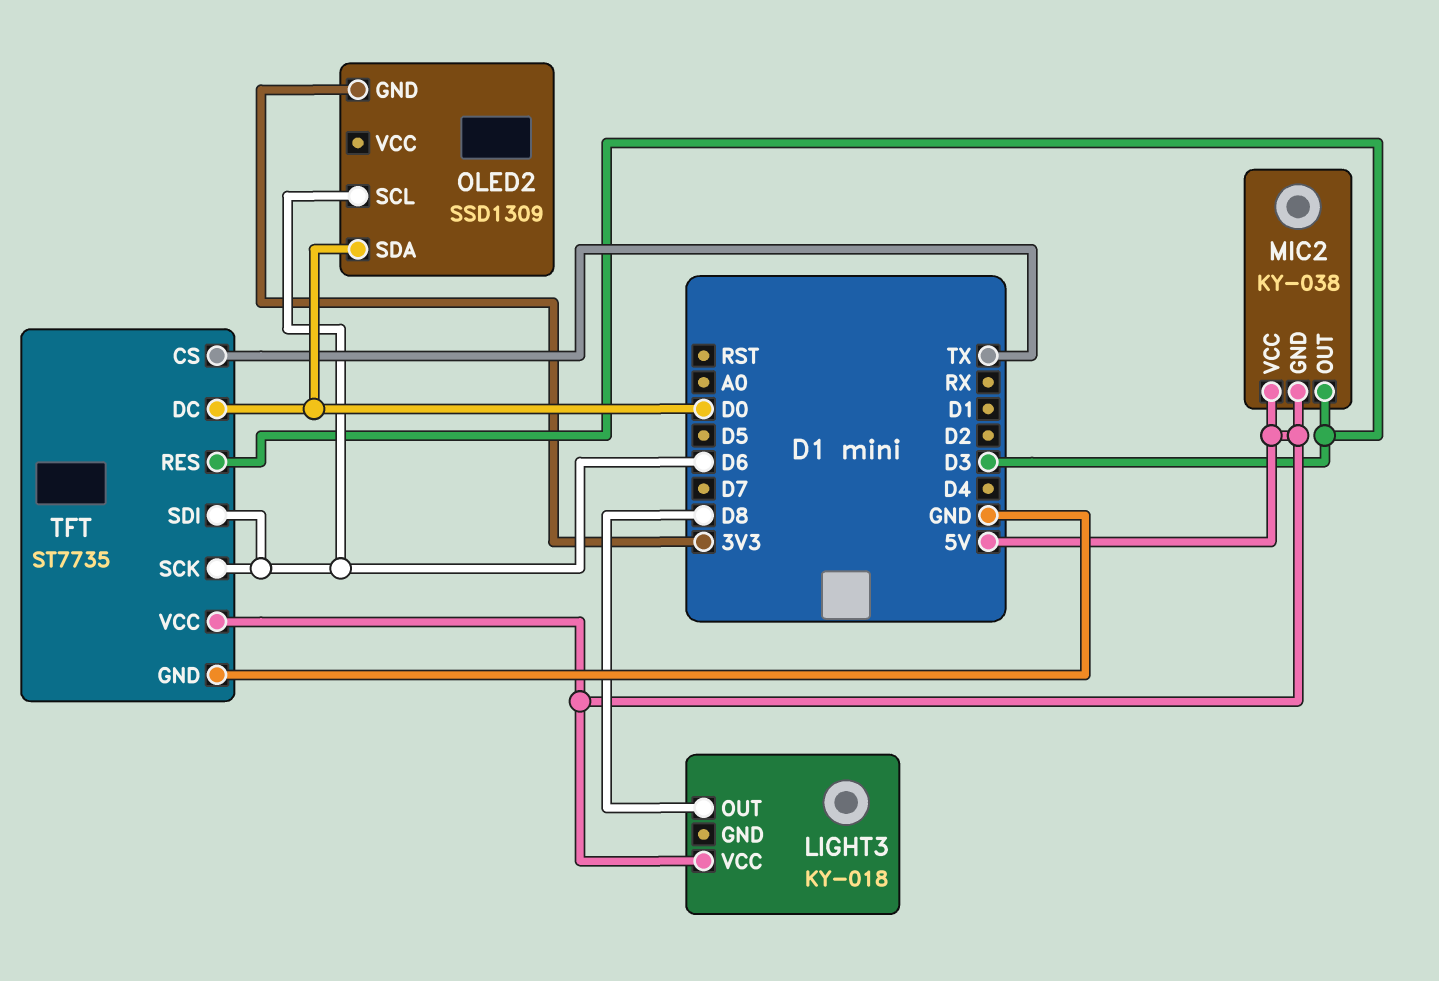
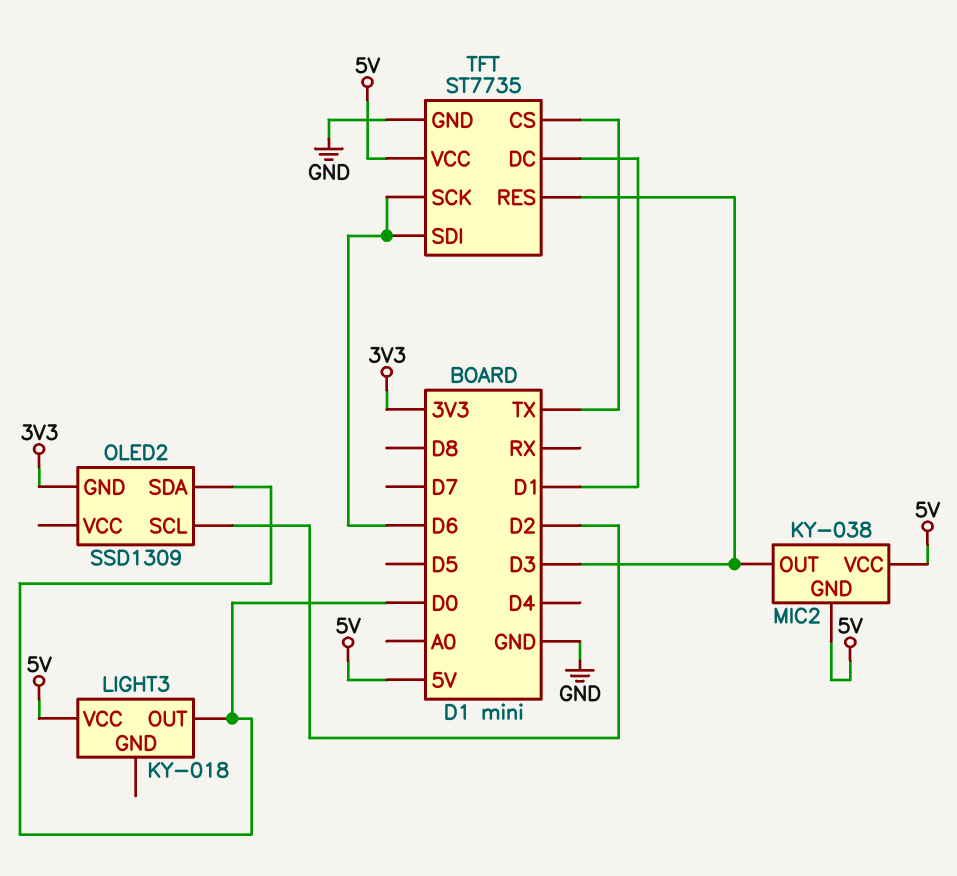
LIGHT3 pin OUT: D8 -> D0
OLED2 pin SCL: D6 -> D2
TFT pin DC: D0 -> D1

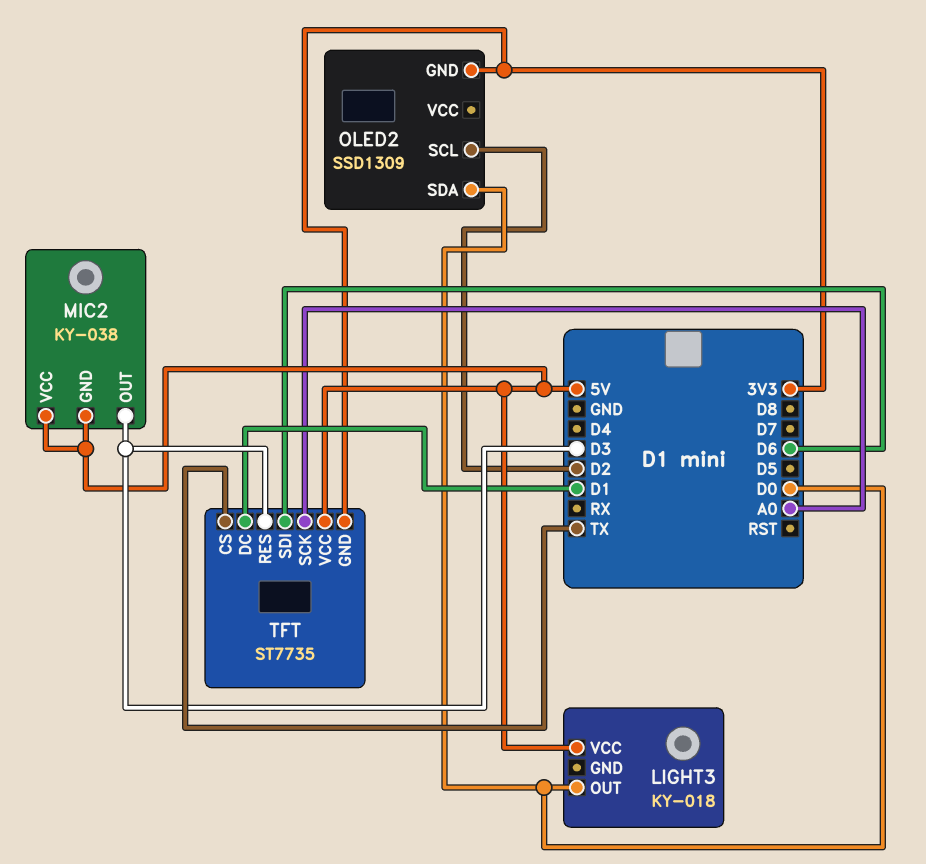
TFT pin GND: GND -> 3V3
TFT pin SCK: D6 -> A0

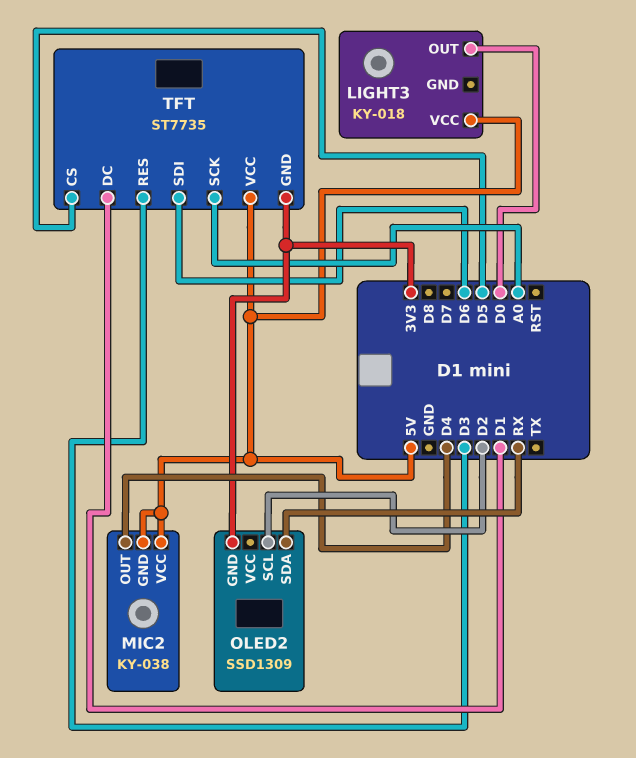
MIC2 pin OUT: D3 -> D4
OLED2 pin SDA: D0 -> RX
TFT pin CS: TX -> D5

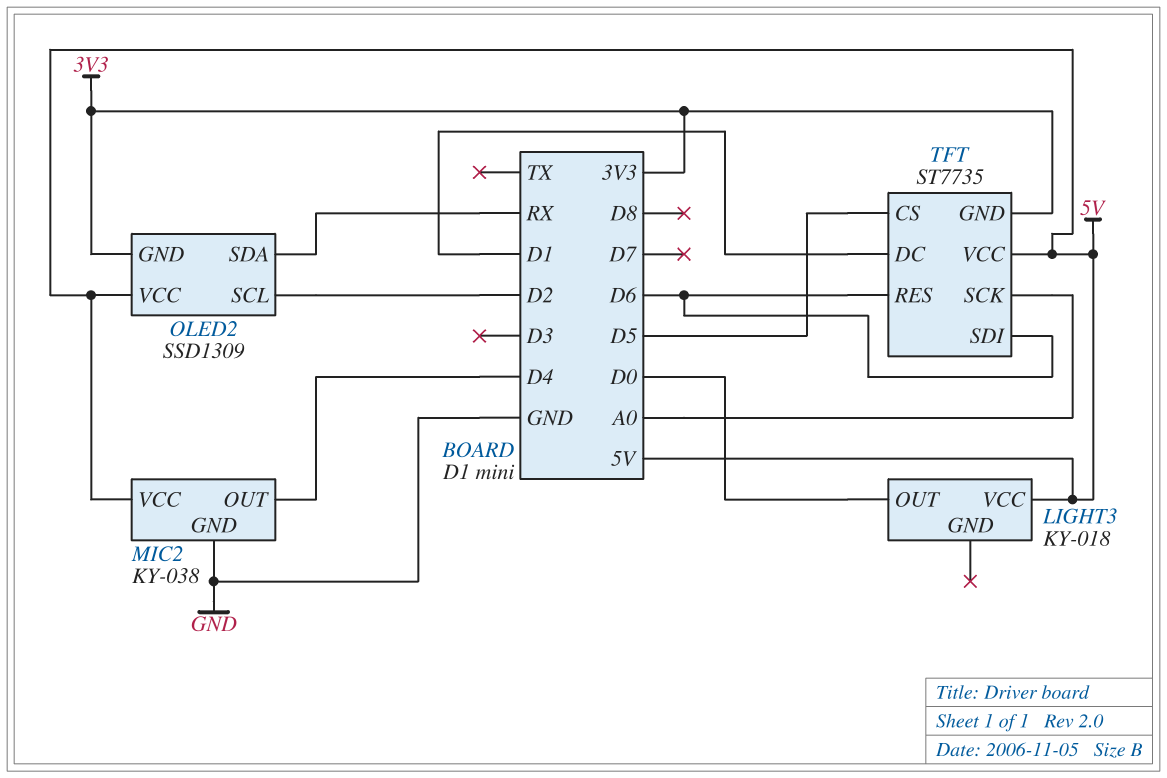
MIC2 pin GND: 5V -> GND
OLED2 pin VCC: none -> 5V
TFT pin RES: D3 -> D6

